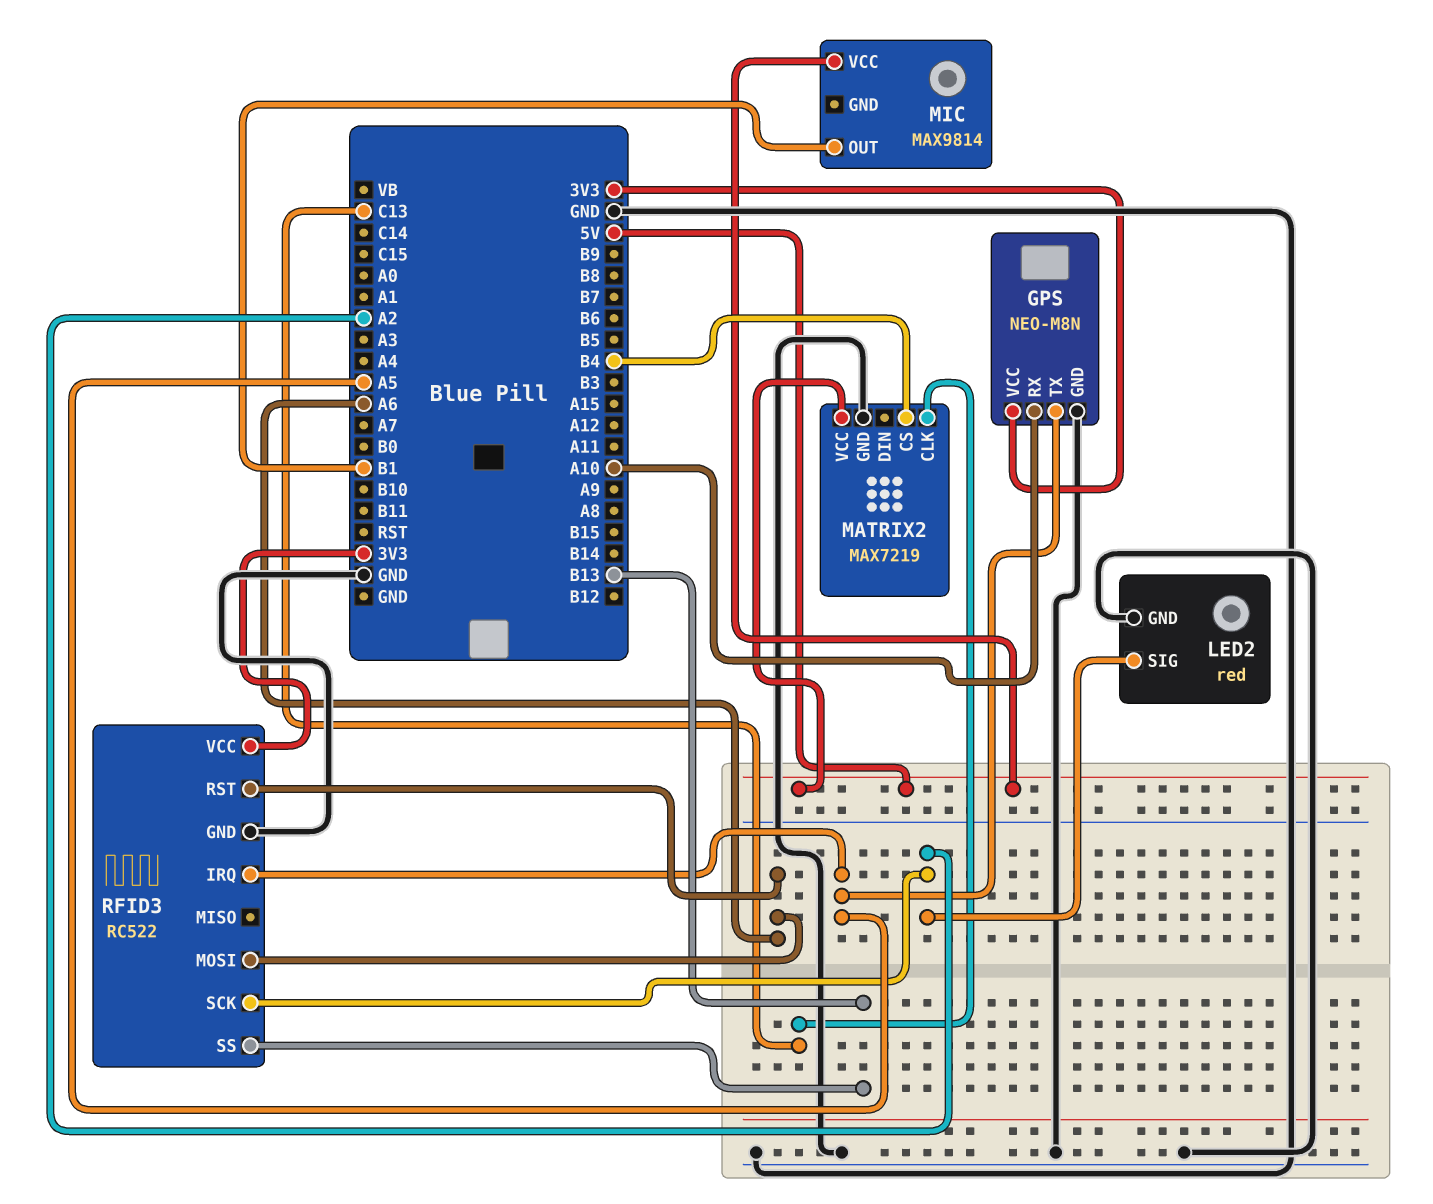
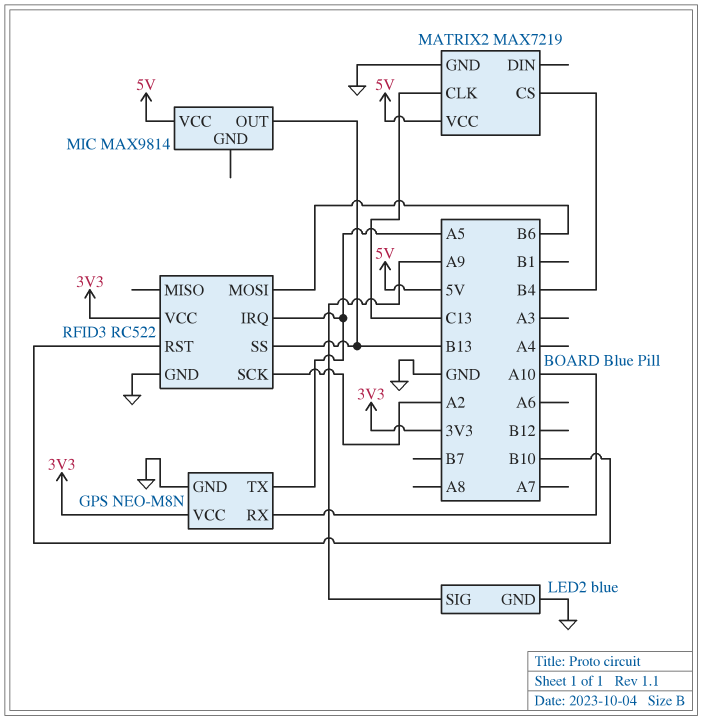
LED2: red -> blue
LED2 pin SIG: A2 -> A9
MIC pin OUT: B1 -> B13
RFID3 pin MOSI: A6 -> B6
RFID3 pin RST: A6 -> B10

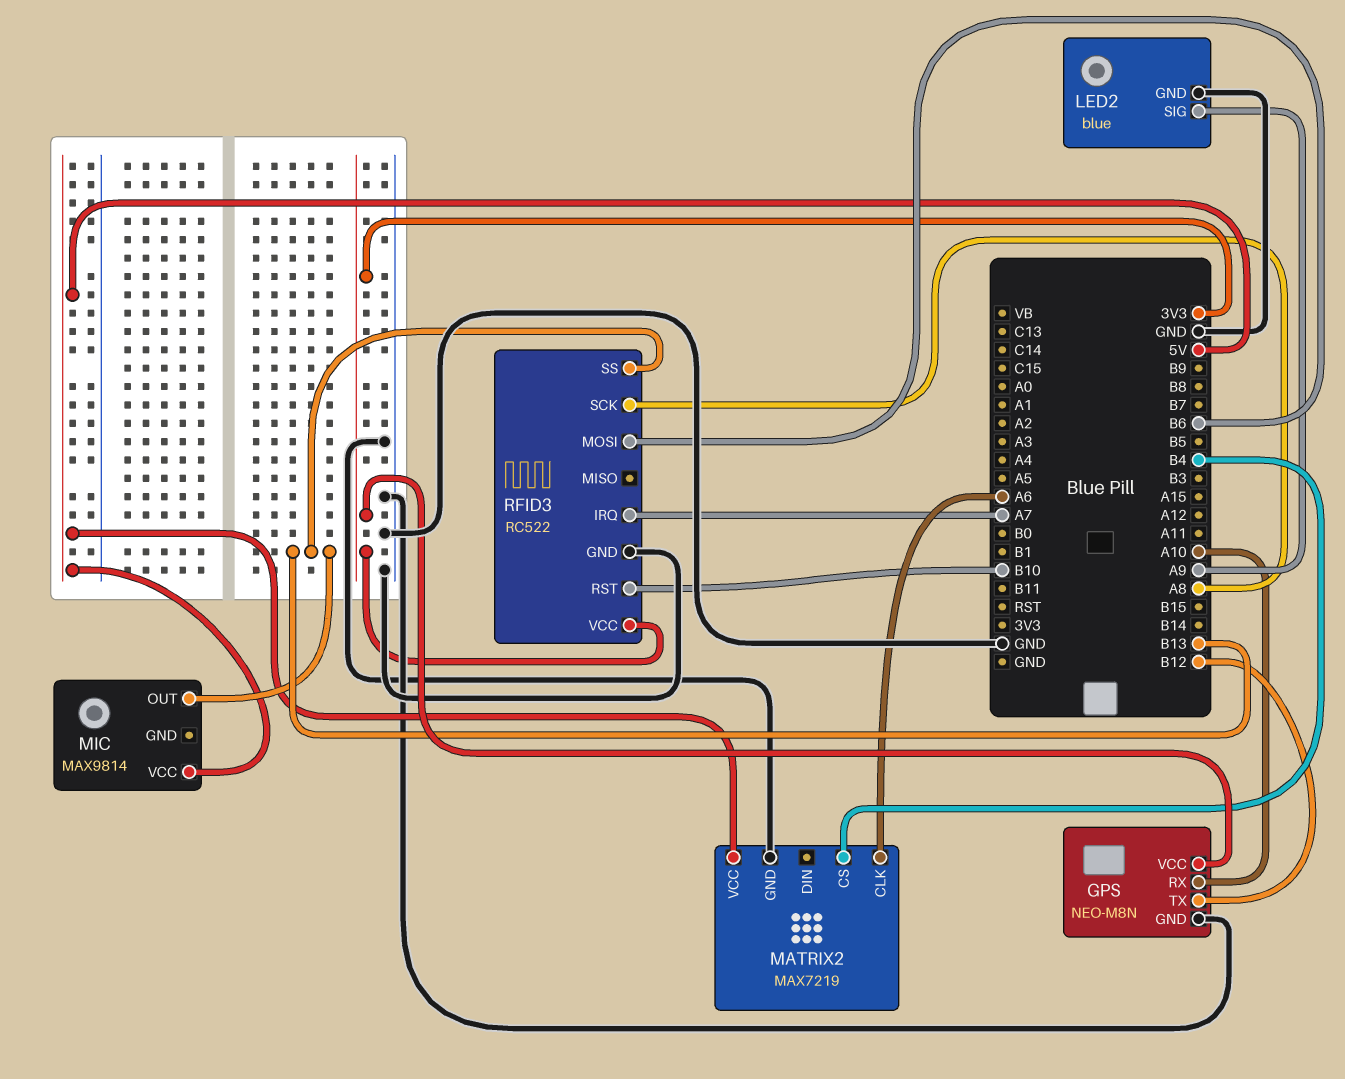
GPS pin TX: A5 -> B12
MATRIX2 pin CLK: C13 -> A6
RFID3 pin IRQ: A5 -> A7
RFID3 pin SCK: A2 -> A8

